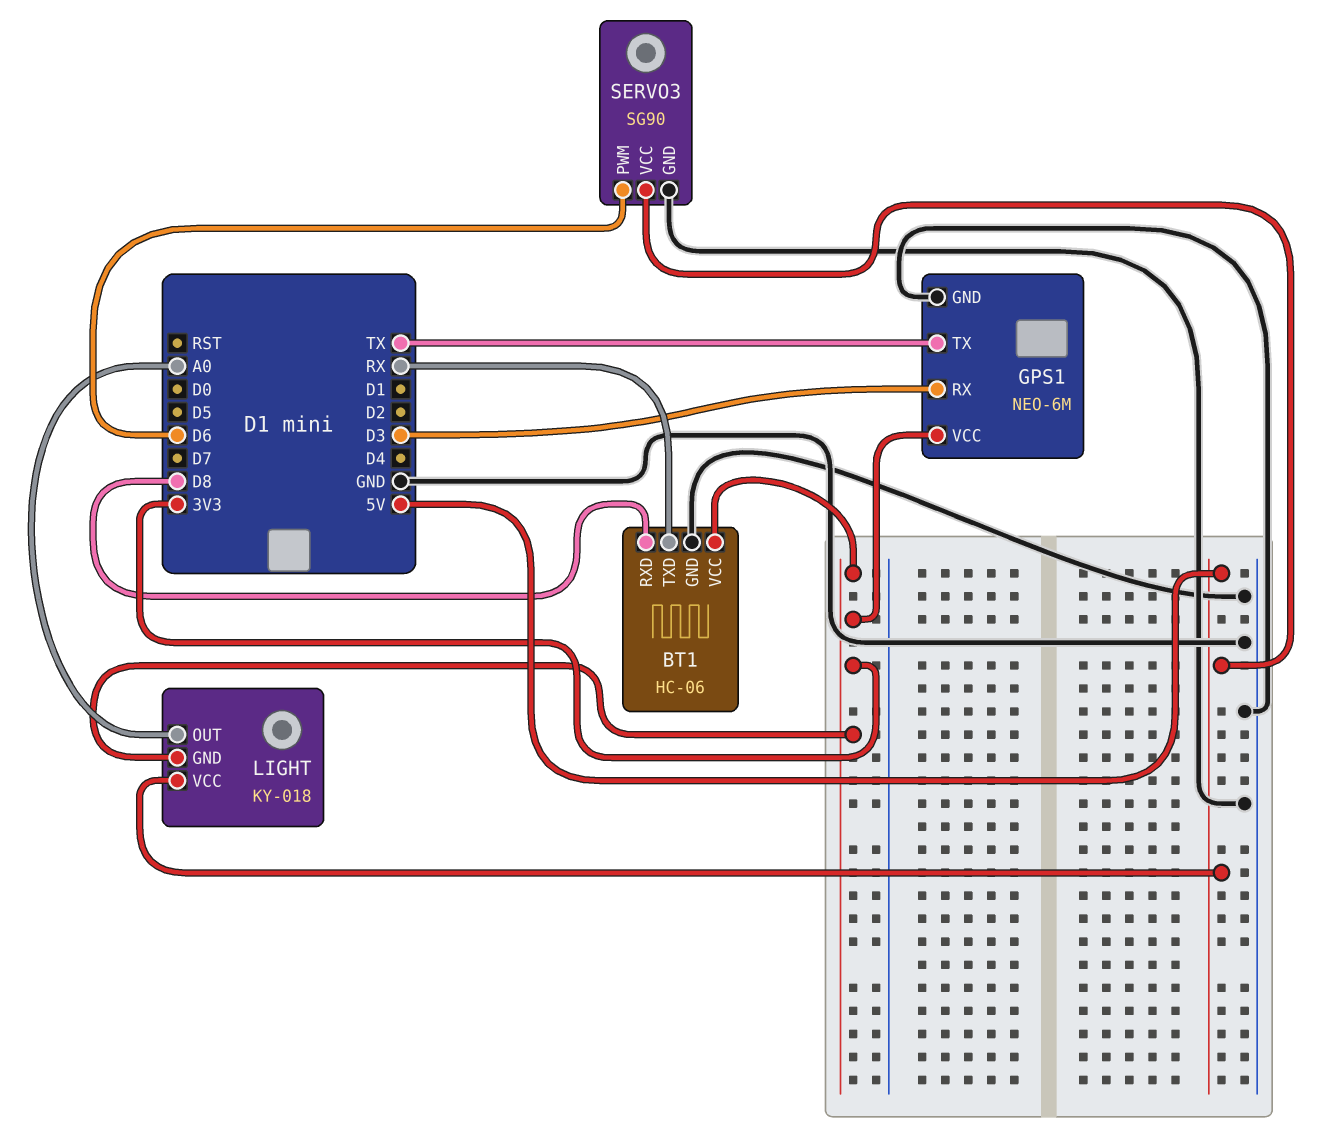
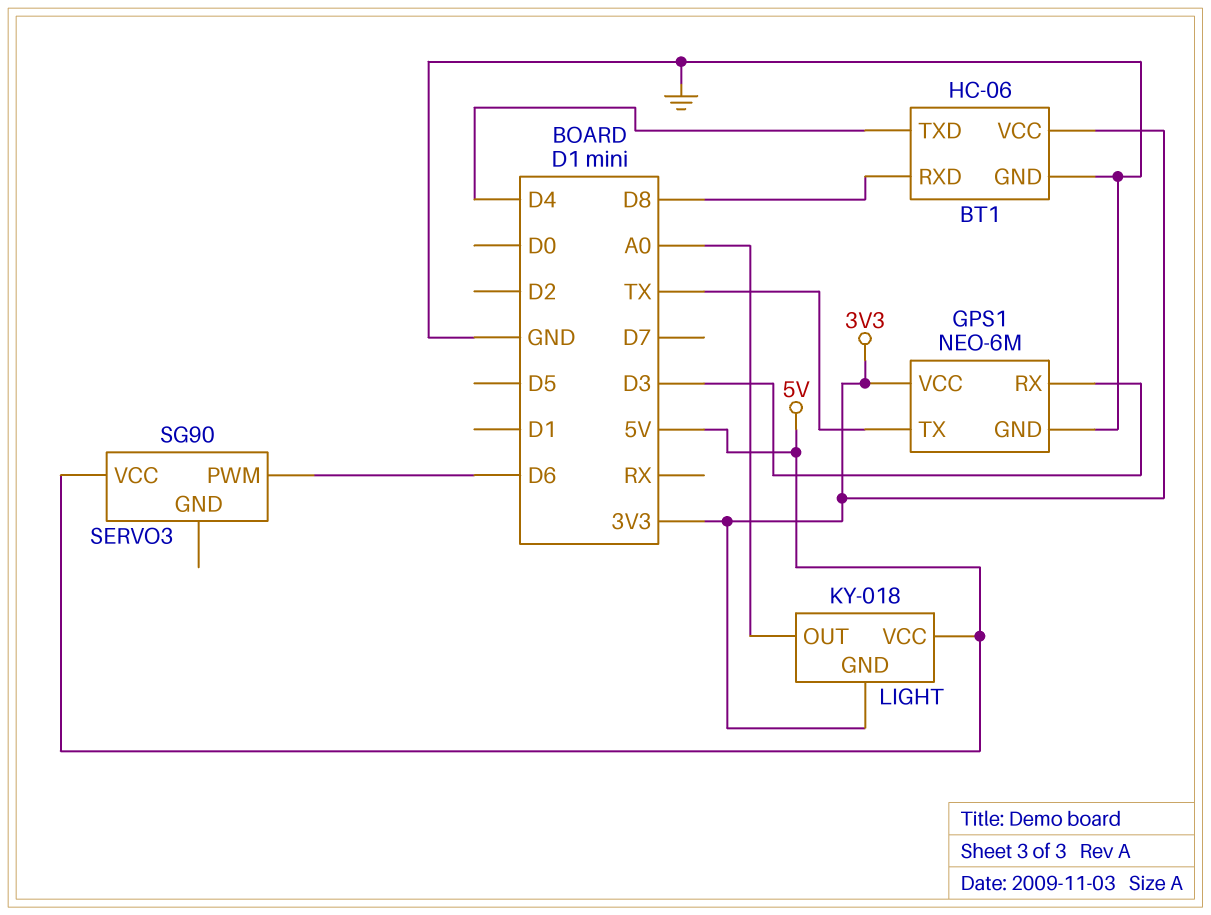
BT1 pin TXD: RX -> D4
SERVO3 pin GND: GND -> none

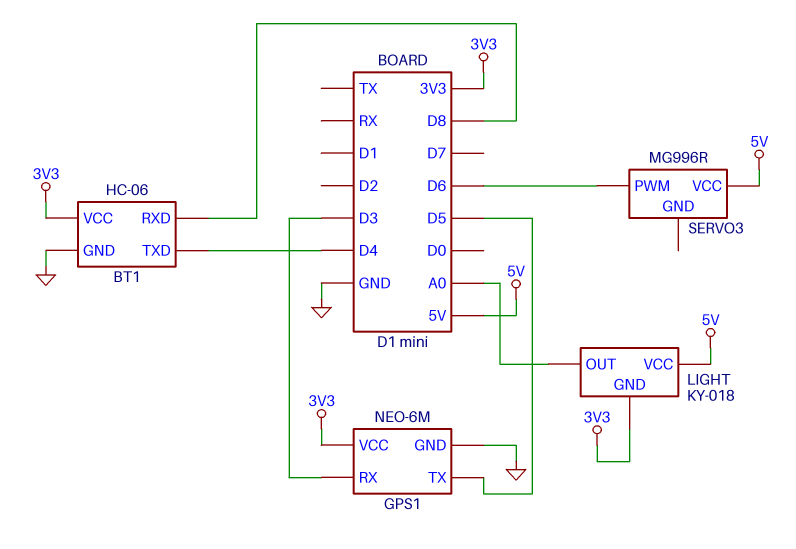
GPS1 pin TX: TX -> D5
SERVO3: SG90 -> MG996R

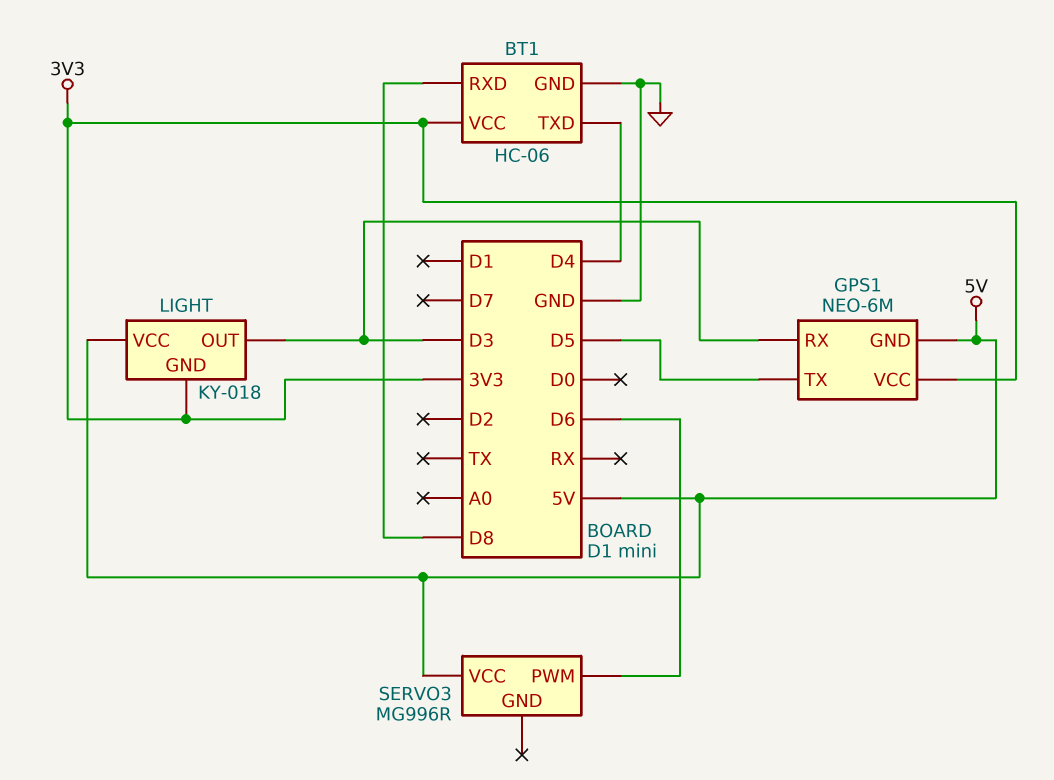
GPS1 pin GND: GND -> 5V
LIGHT pin OUT: A0 -> D3

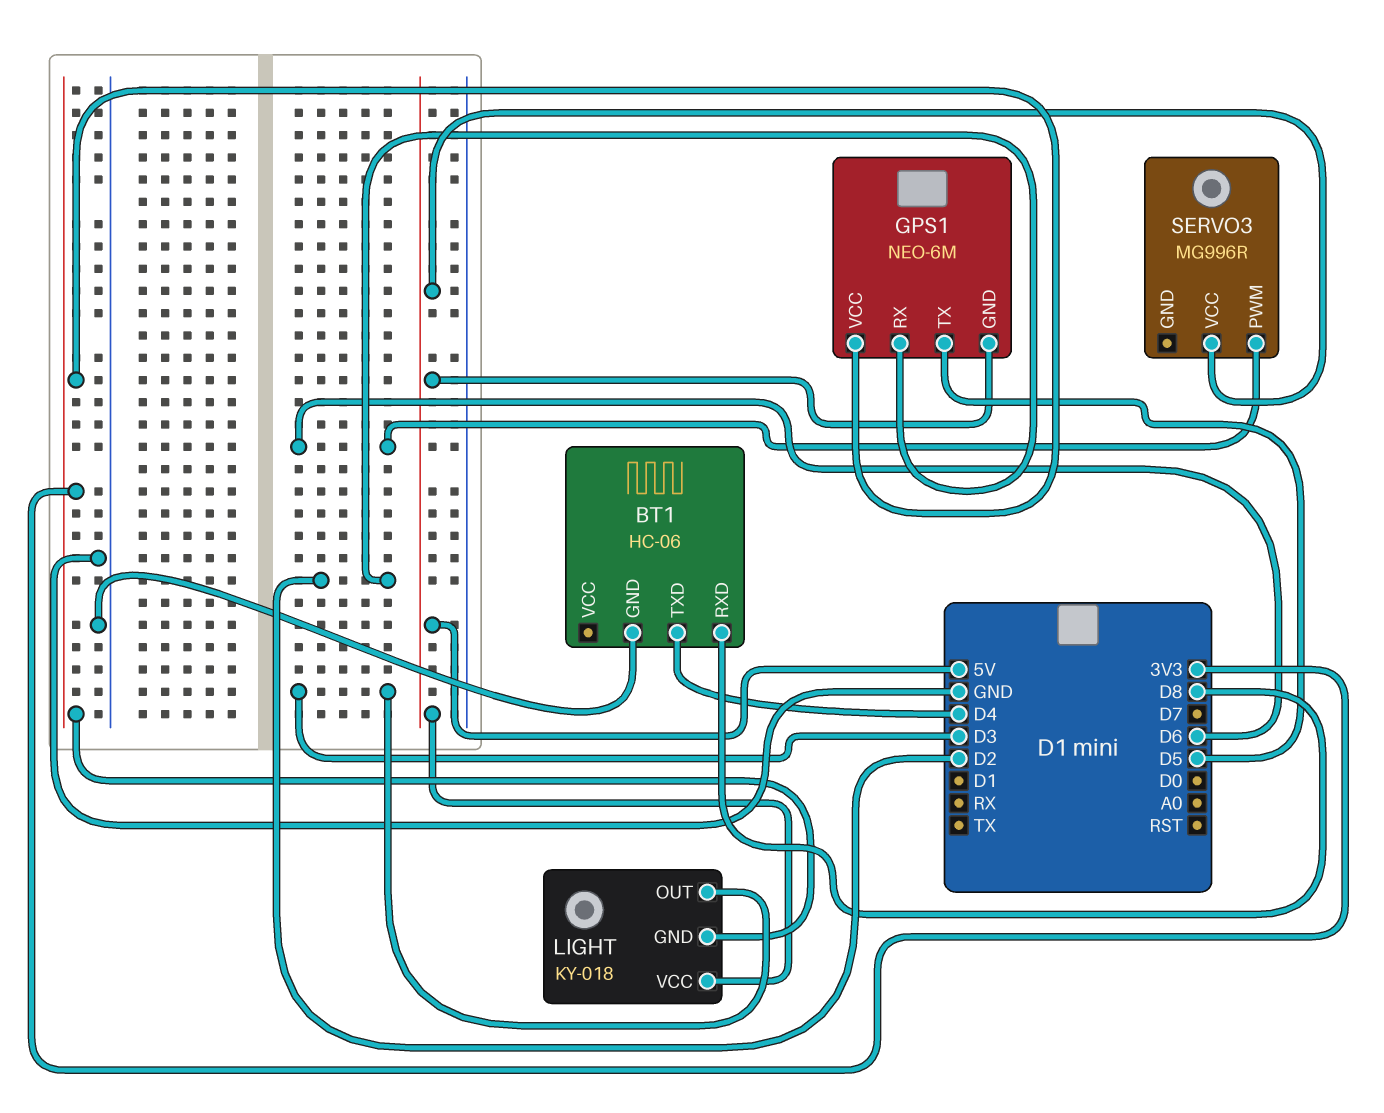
BT1 pin VCC: 3V3 -> none
GPS1 pin RX: D3 -> D2

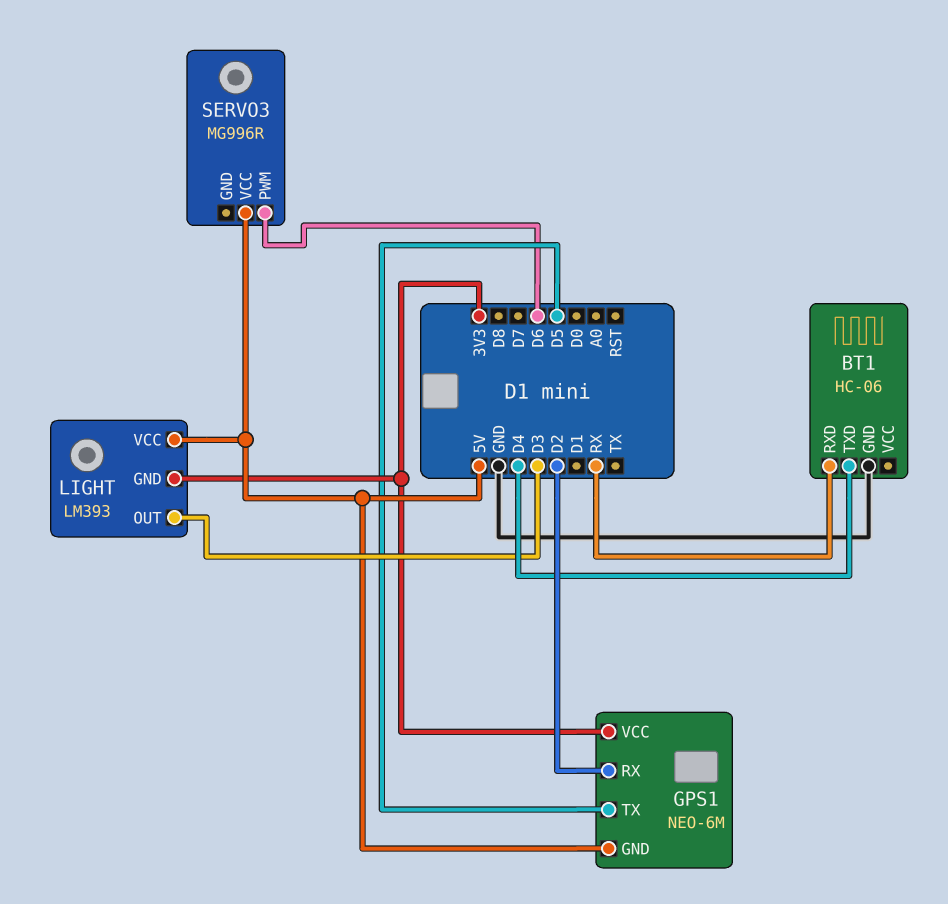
BT1 pin RXD: D8 -> RX
LIGHT: KY-018 -> LM393

